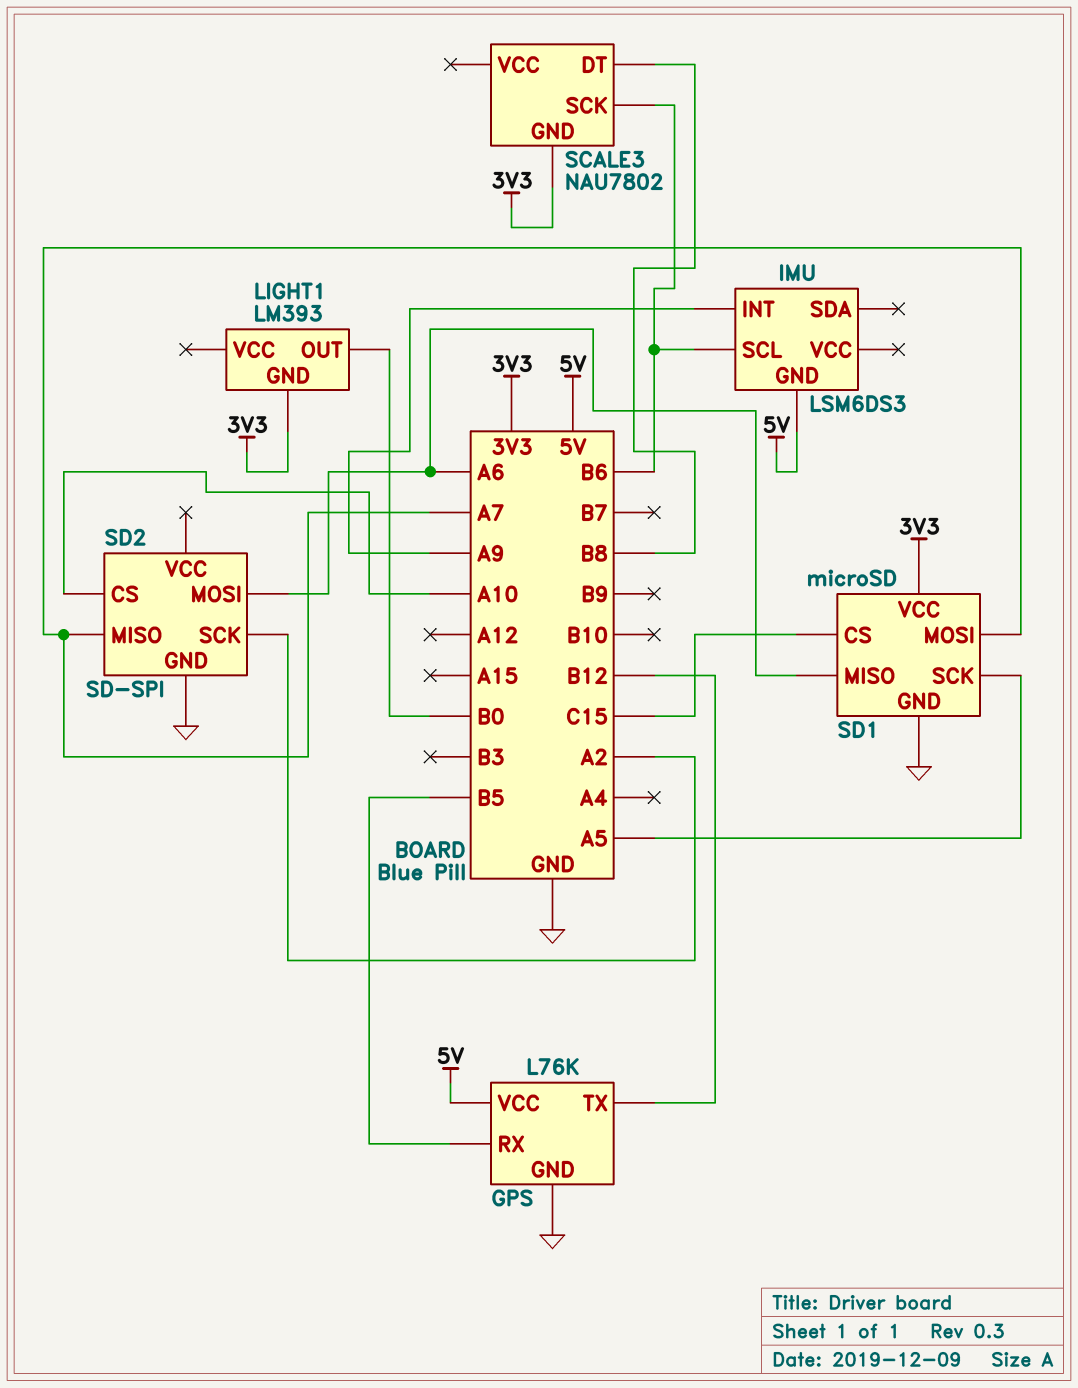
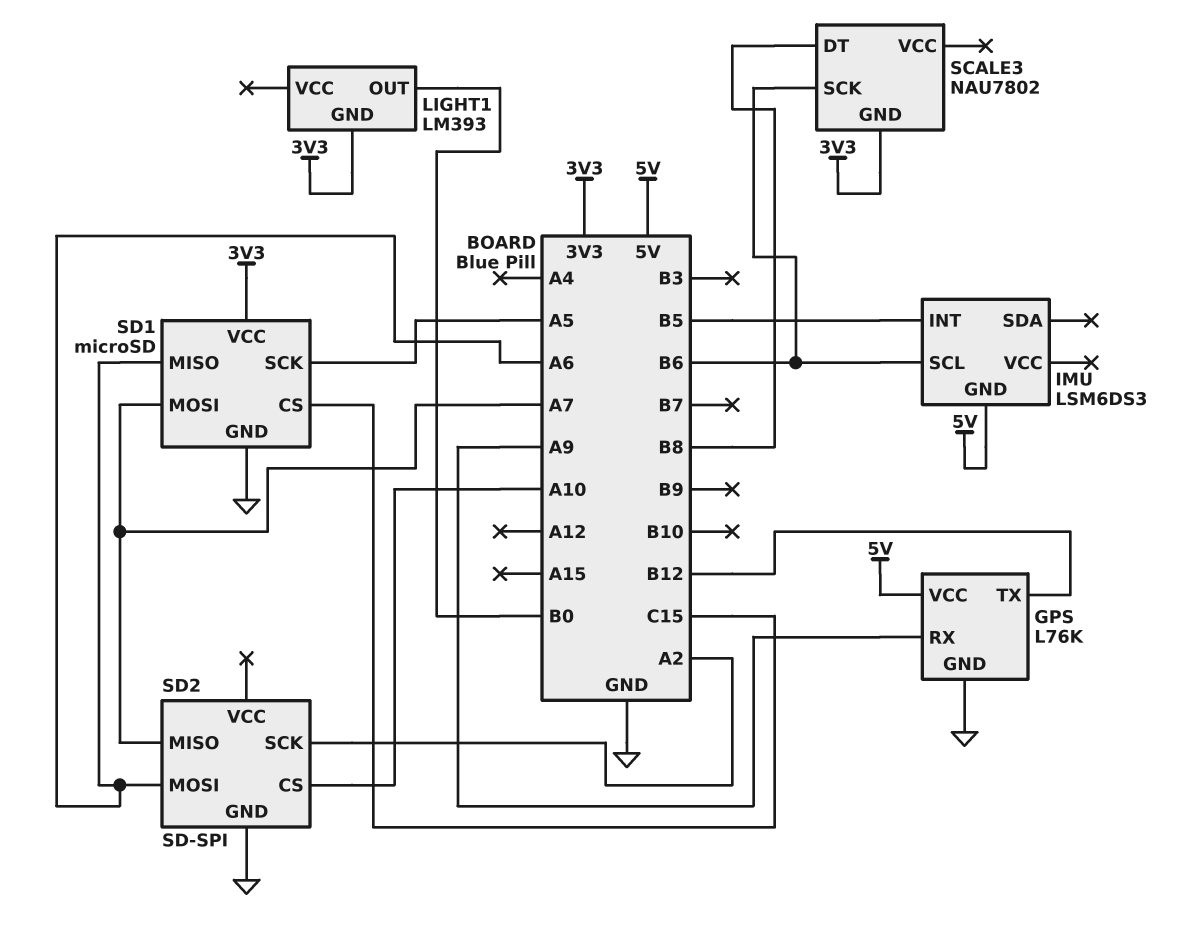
GPS pin RX: B5 -> A9
IMU pin INT: A9 -> B5

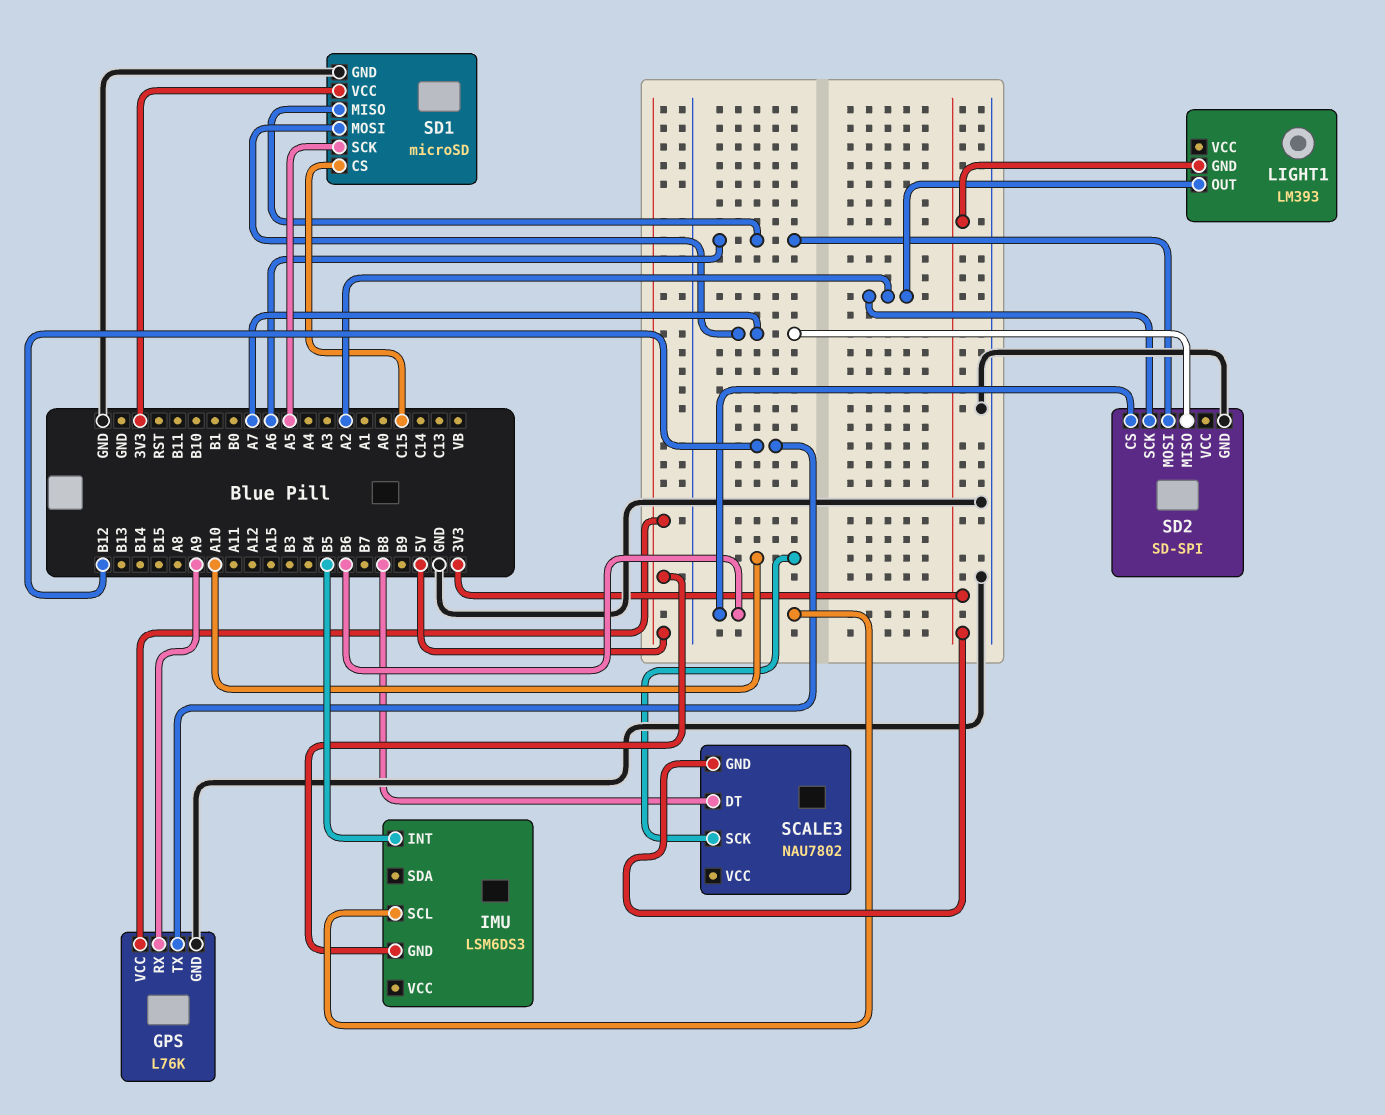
LIGHT1 pin OUT: B0 -> A2
SCALE3 pin SCK: B6 -> A10
SD2 pin CS: A10 -> B6

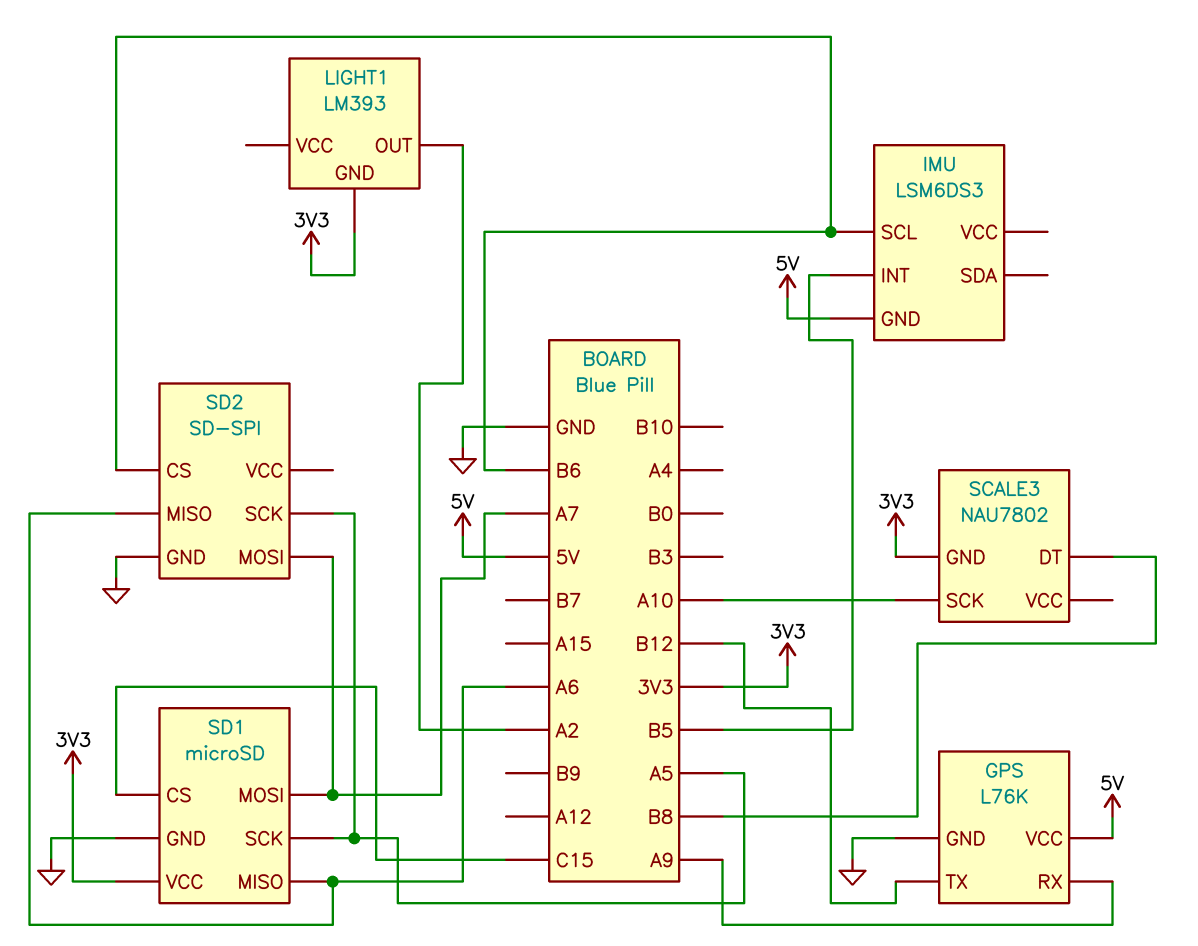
SD2 pin MISO: A7 -> A6
SD2 pin MOSI: A6 -> A7
SD2 pin SCK: A2 -> A5

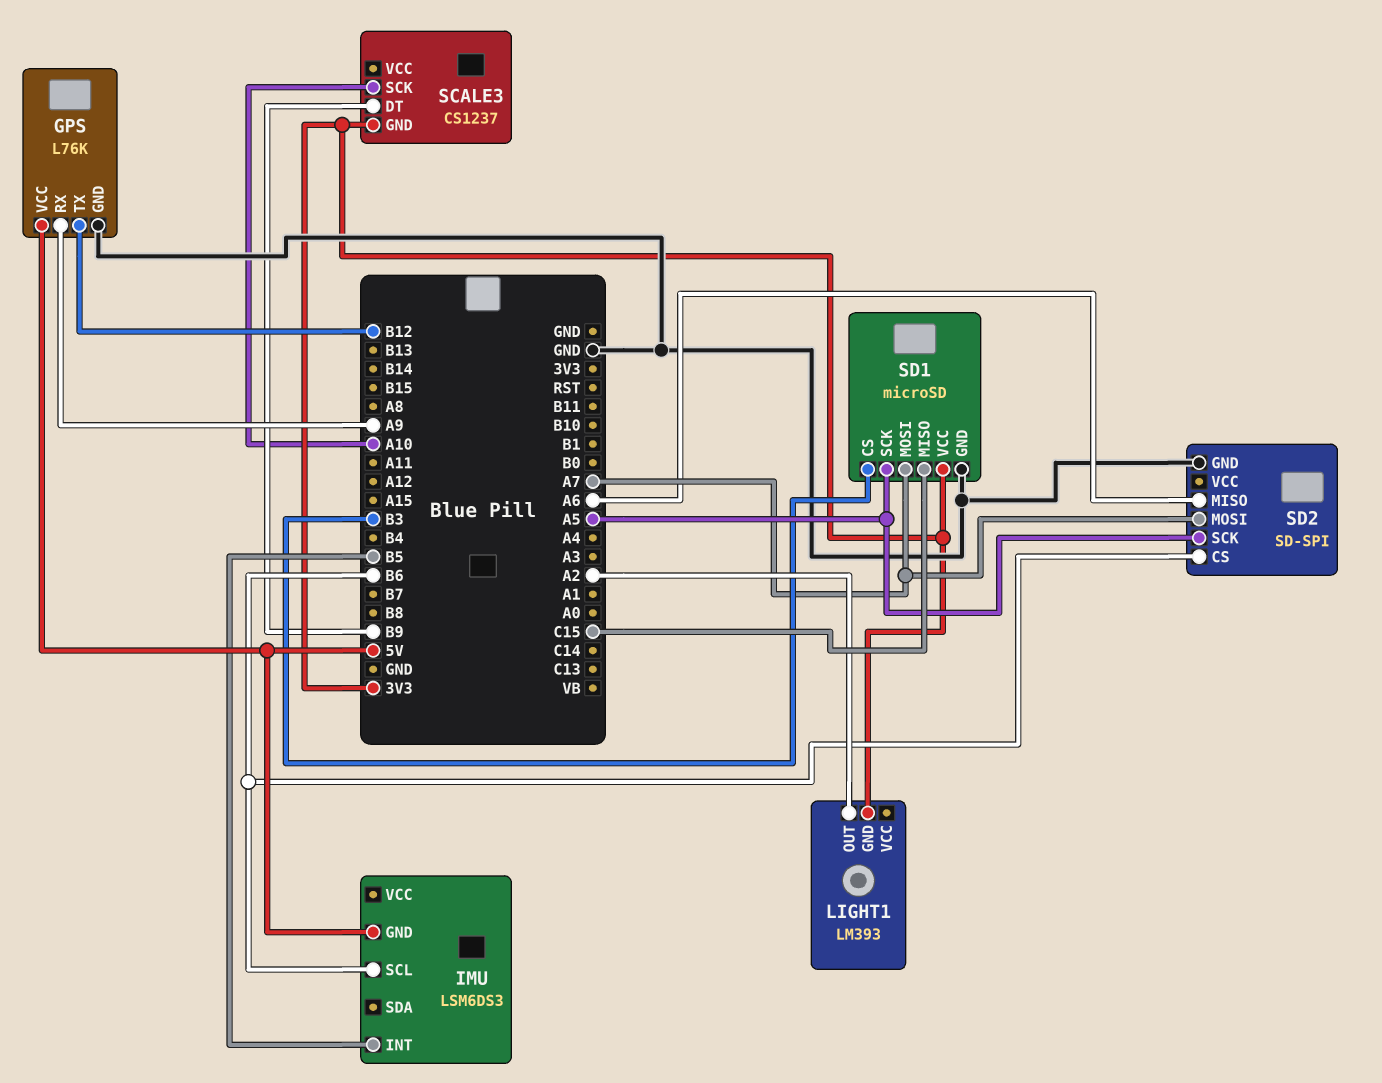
SCALE3: NAU7802 -> CS1237
SCALE3 pin DT: B8 -> B9
SD1 pin CS: C15 -> B3
SD1 pin MISO: A6 -> C15

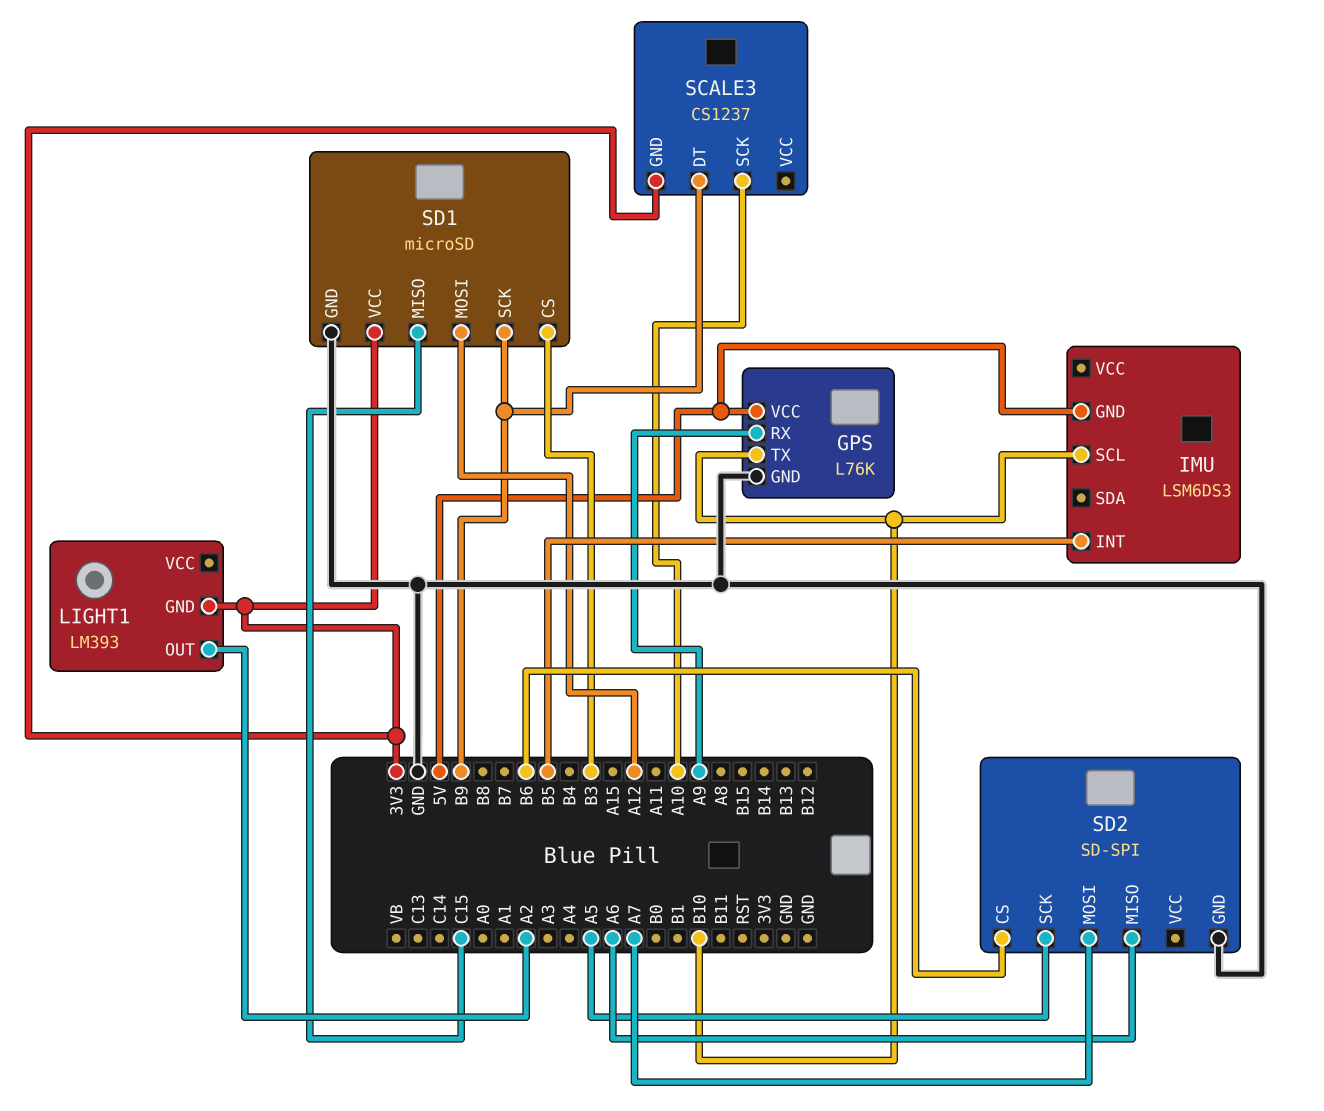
GPS pin TX: B12 -> B10
IMU pin SCL: B6 -> B10
SD1 pin MOSI: A7 -> A12
SD1 pin SCK: A5 -> B9

